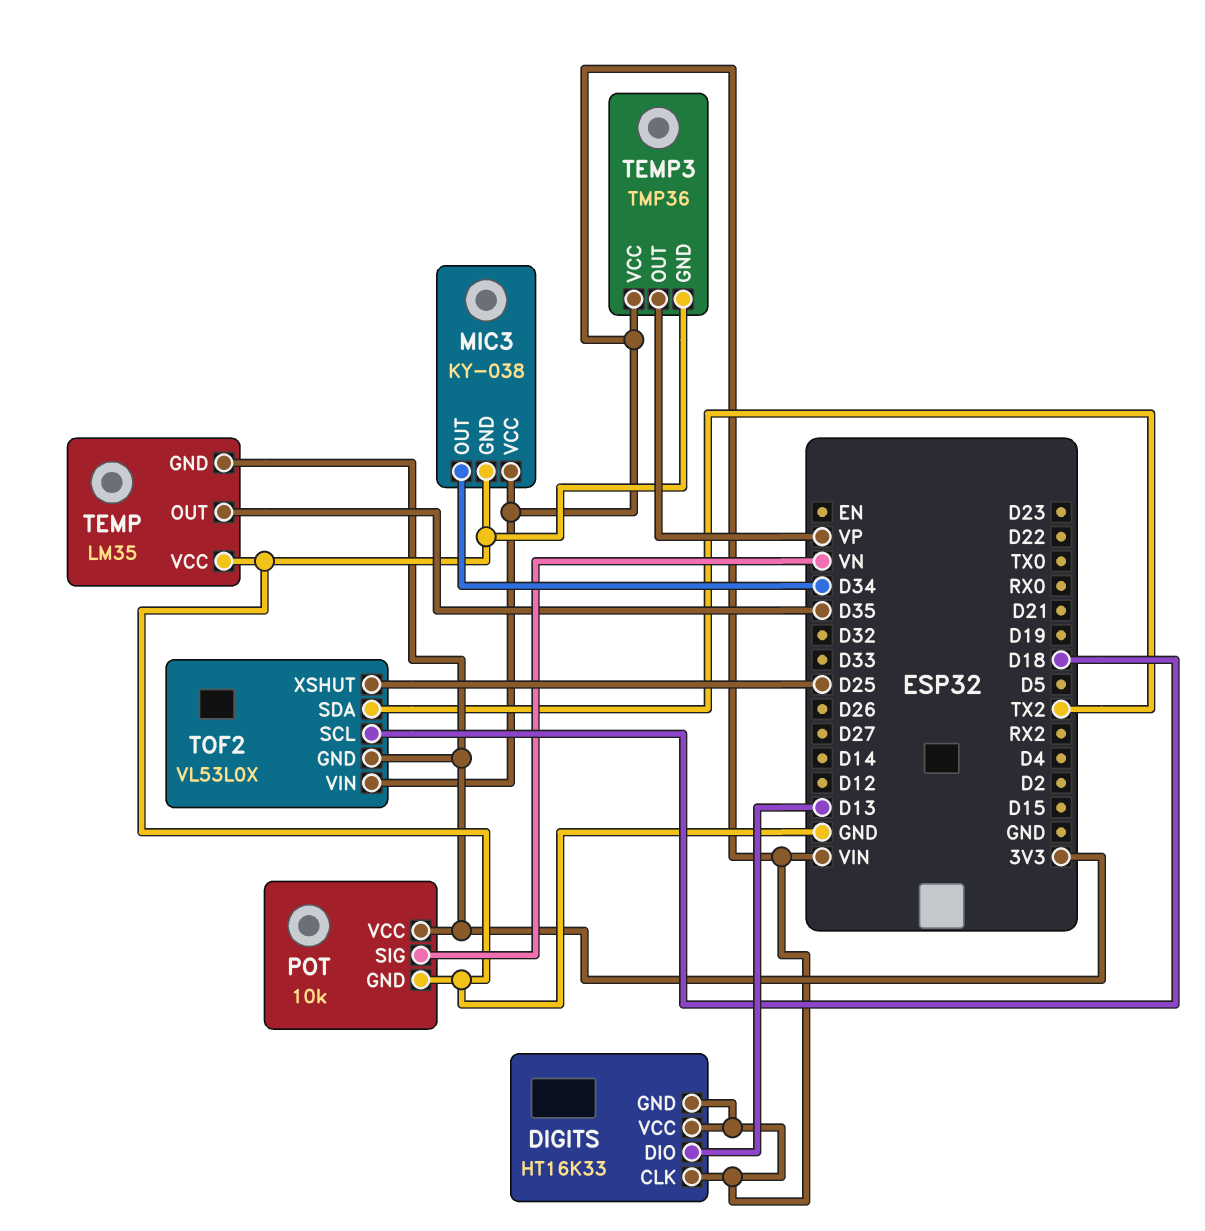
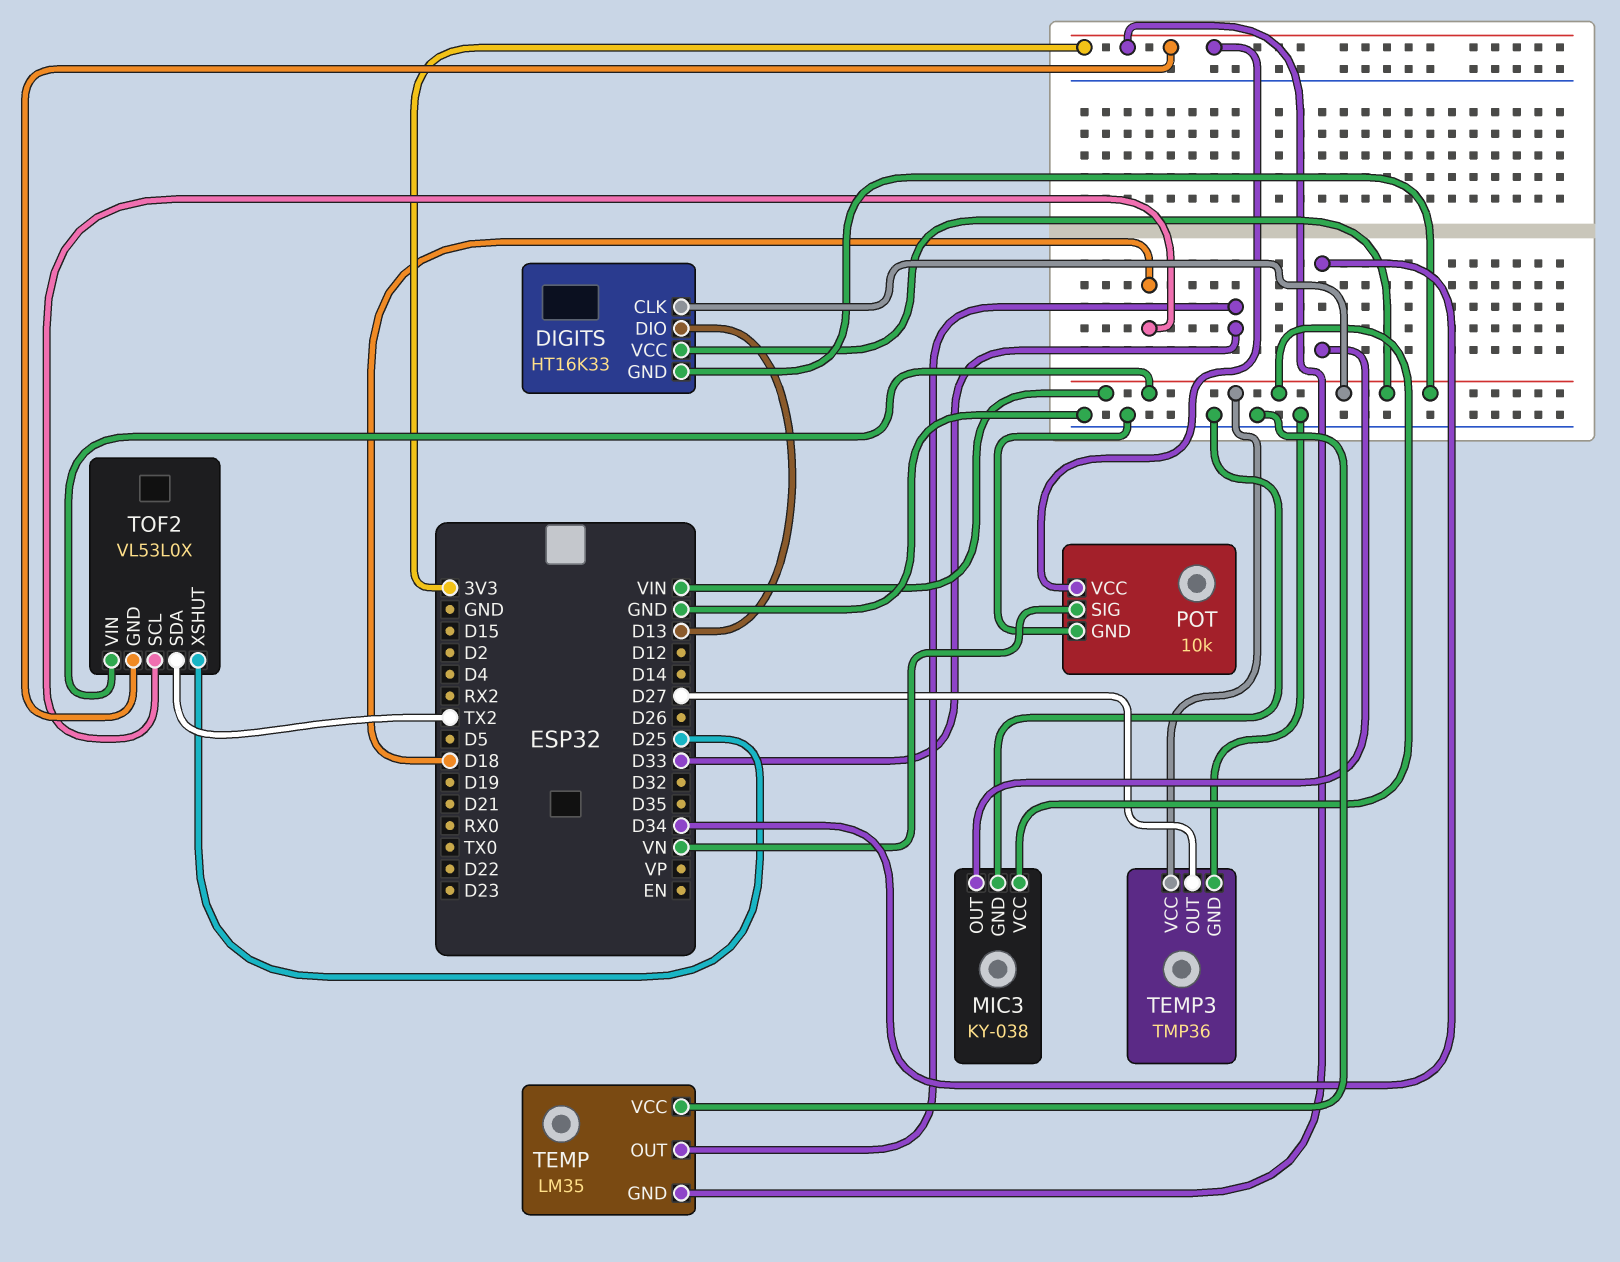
TEMP pin OUT: D35 -> D33
TEMP3 pin OUT: VP -> D27

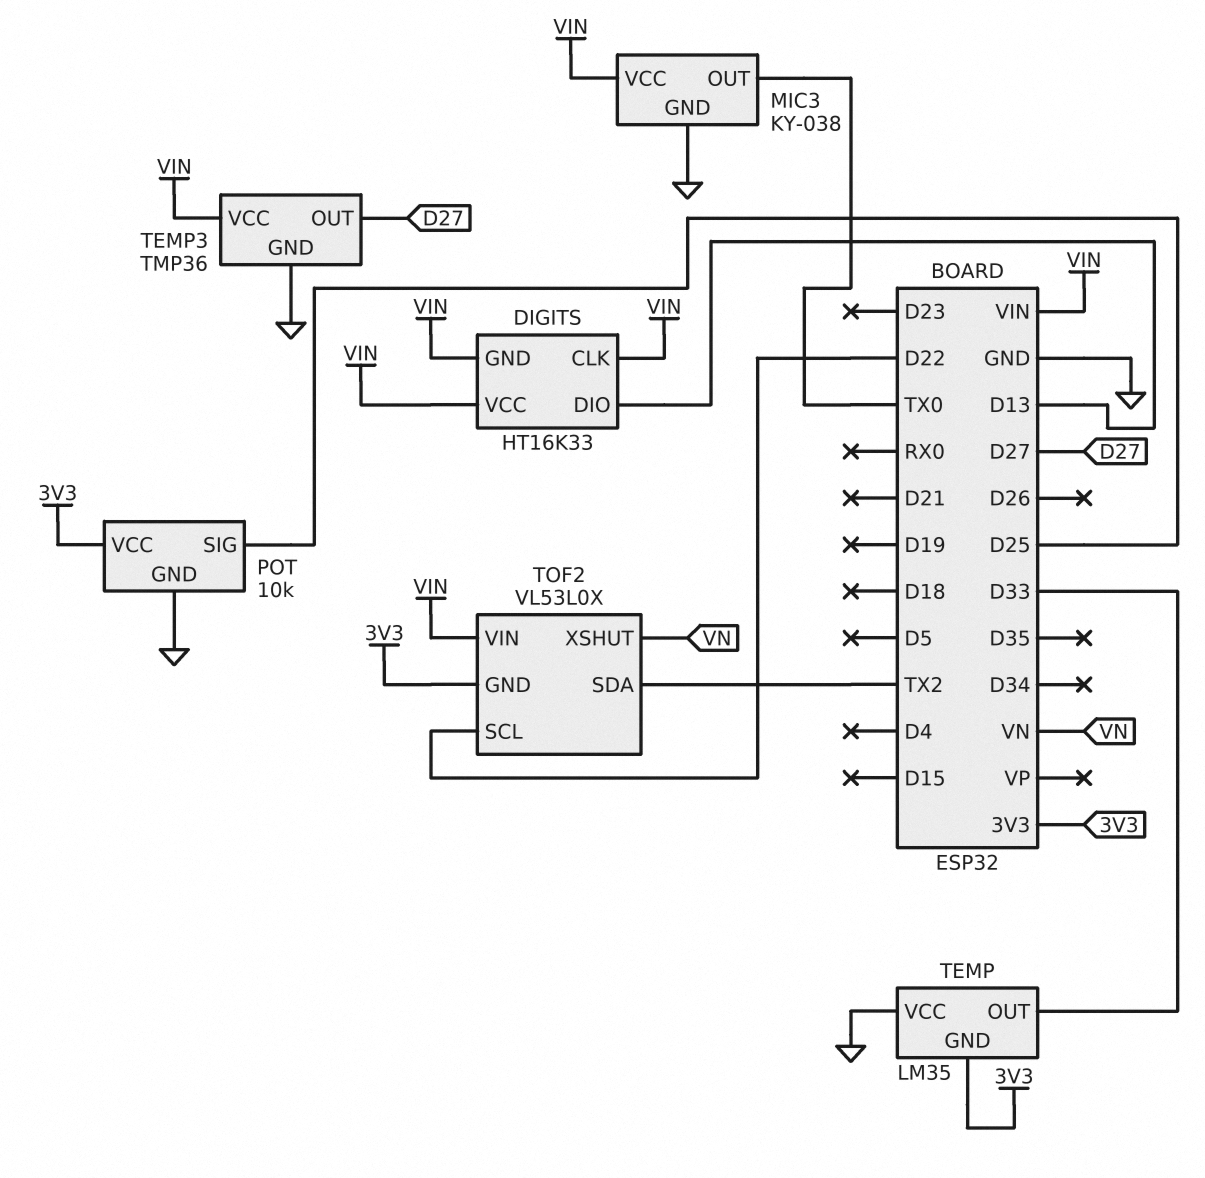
MIC3 pin OUT: D34 -> TX0
POT pin SIG: VN -> D25
TOF2 pin SCL: D18 -> D22
TOF2 pin XSHUT: D25 -> VN

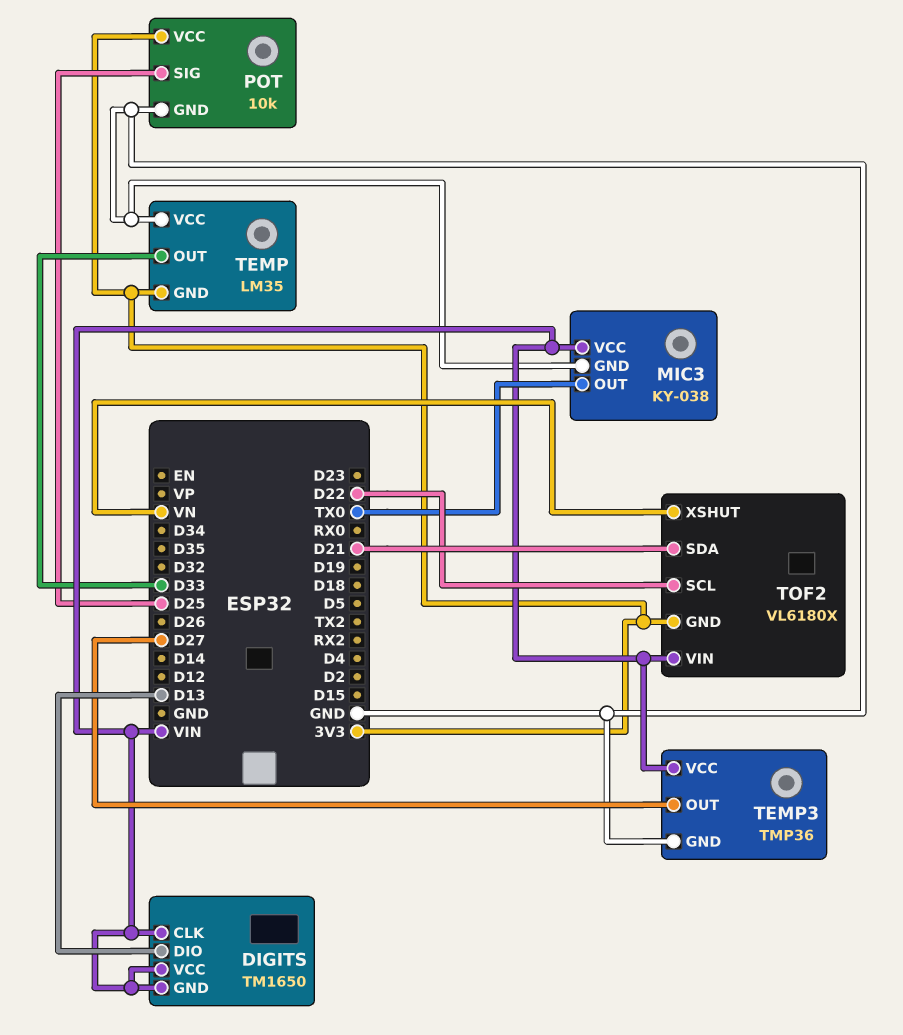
DIGITS: HT16K33 -> TM1650
TOF2: VL53L0X -> VL6180X
TOF2 pin SDA: TX2 -> D21

